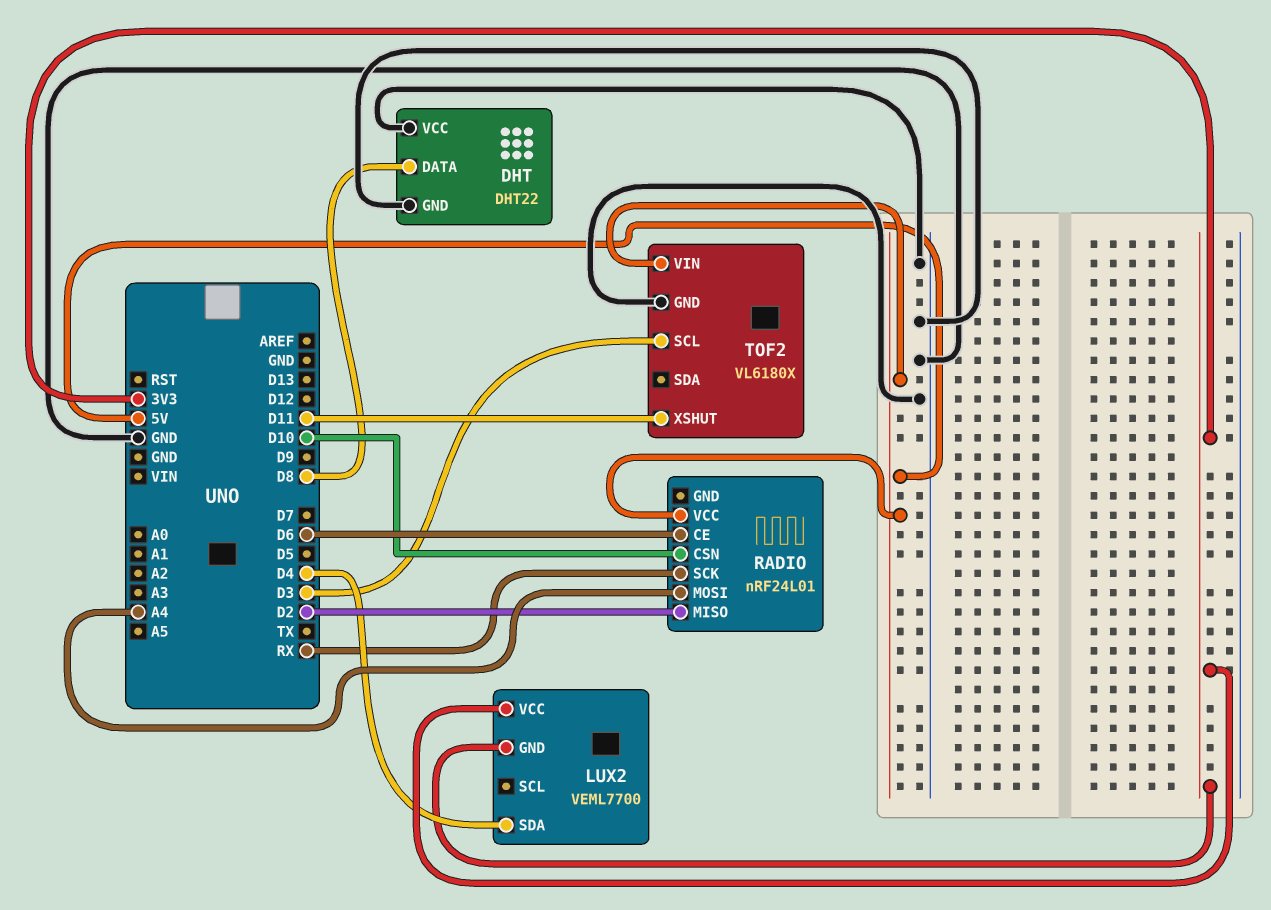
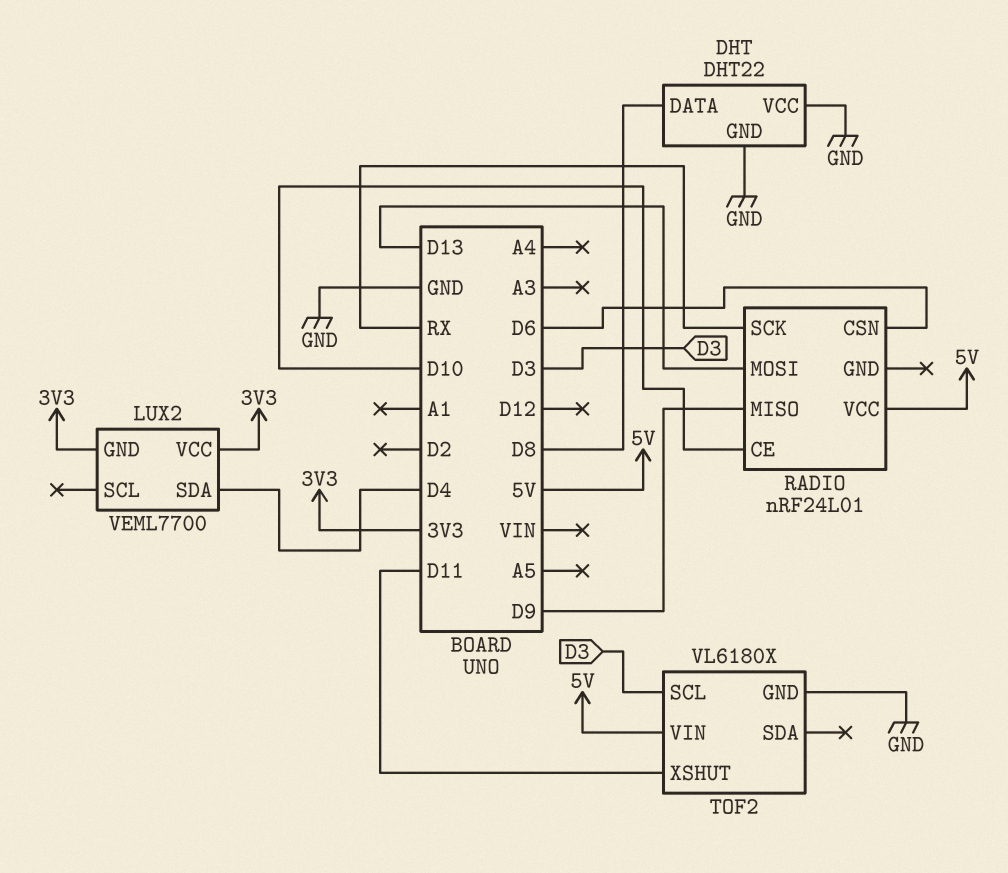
RADIO pin CE: D6 -> D10
RADIO pin CSN: D10 -> D6
RADIO pin MISO: D2 -> D9
RADIO pin MOSI: A4 -> D13

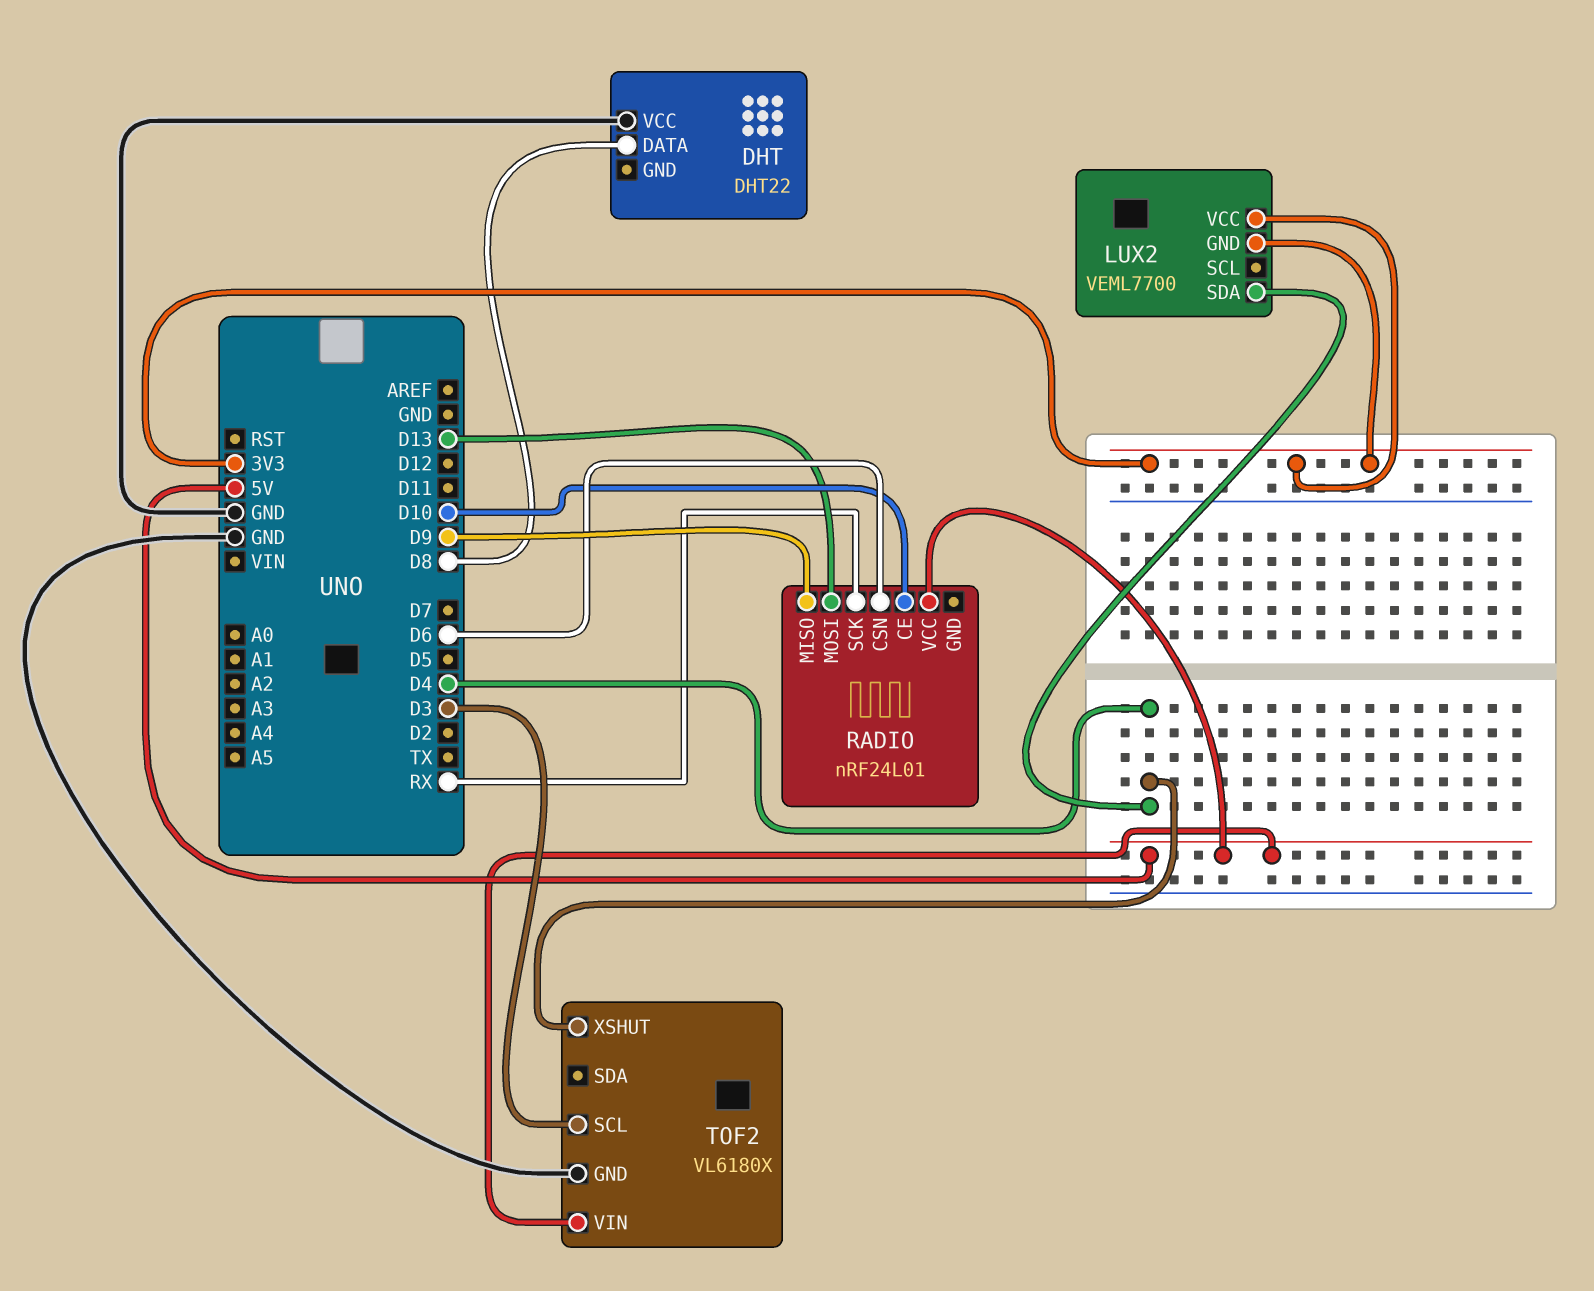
DHT pin GND: GND -> none
TOF2 pin XSHUT: D11 -> D4

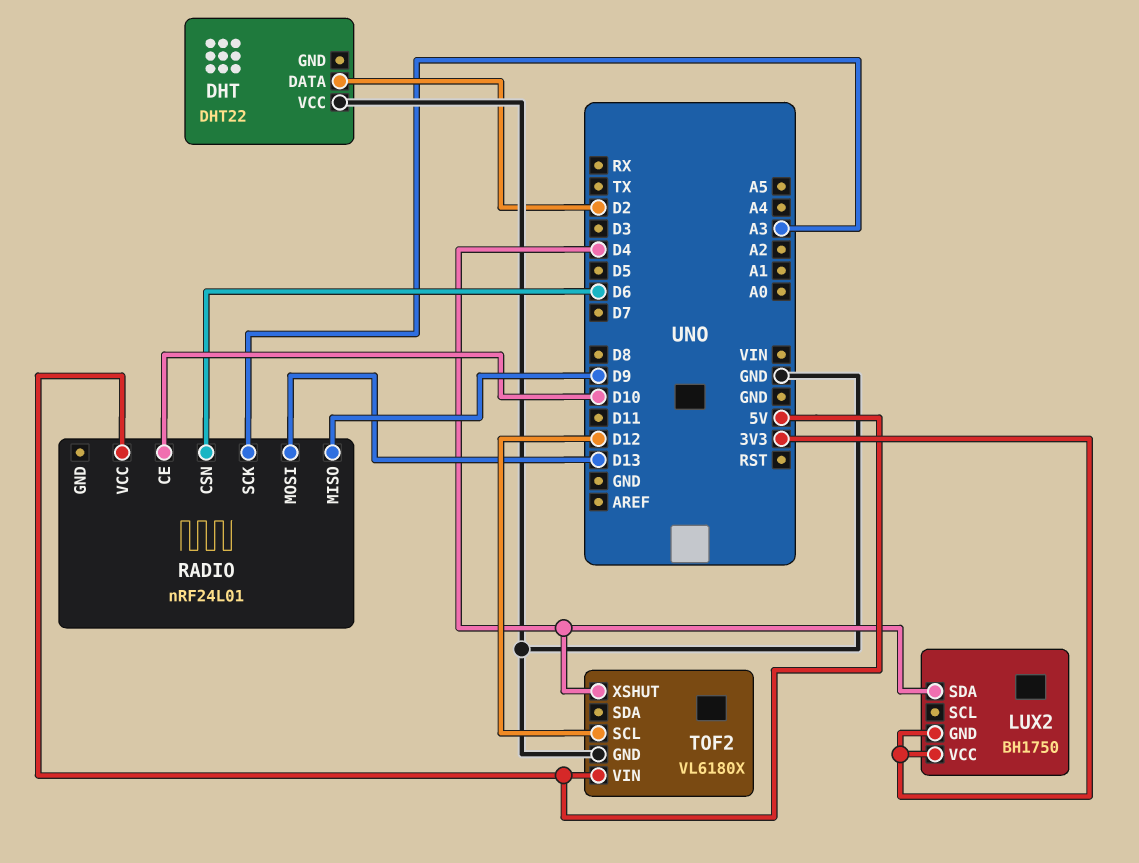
DHT pin DATA: D8 -> D2
LUX2: VEML7700 -> BH1750
RADIO pin SCK: RX -> A3
TOF2 pin SCL: D3 -> D12

